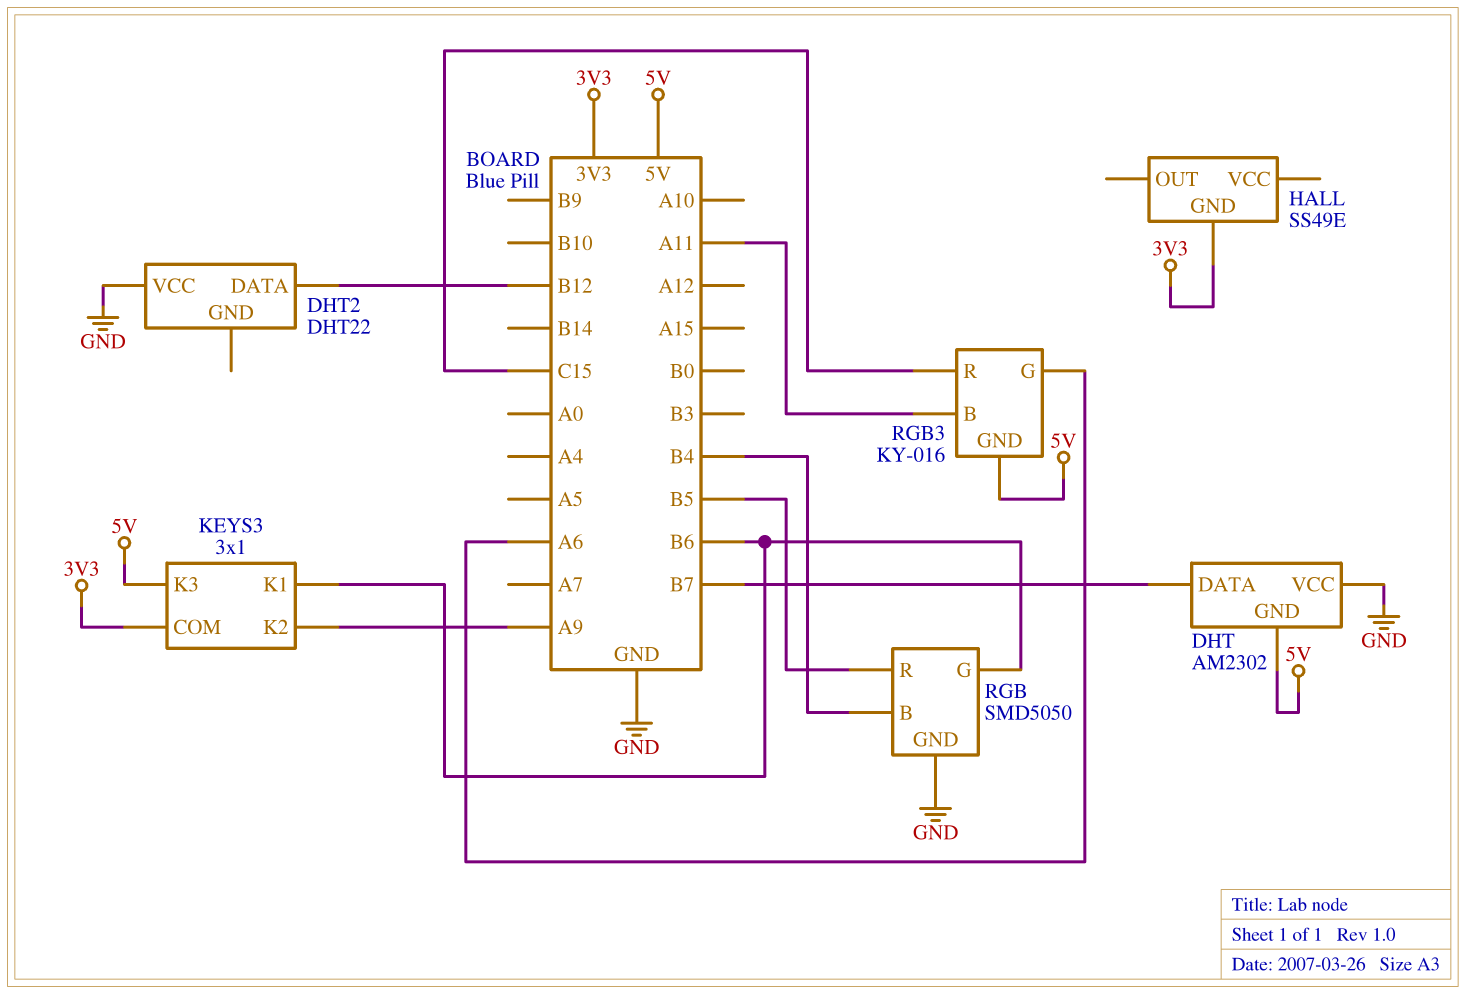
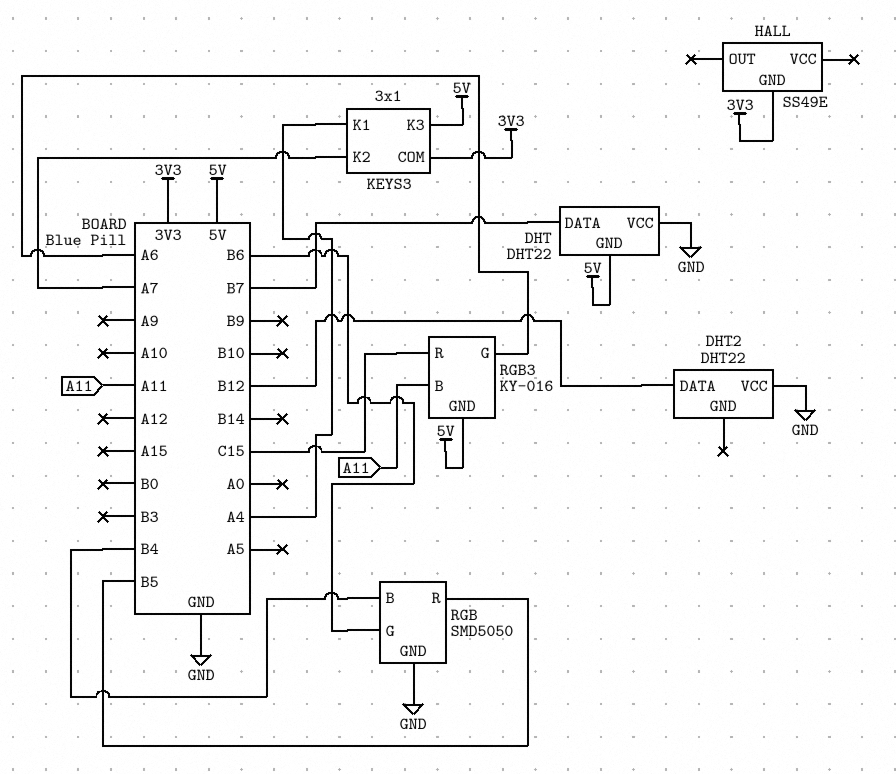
DHT: AM2302 -> DHT22
KEYS3 pin K1: B6 -> A4
KEYS3 pin K2: A9 -> A7

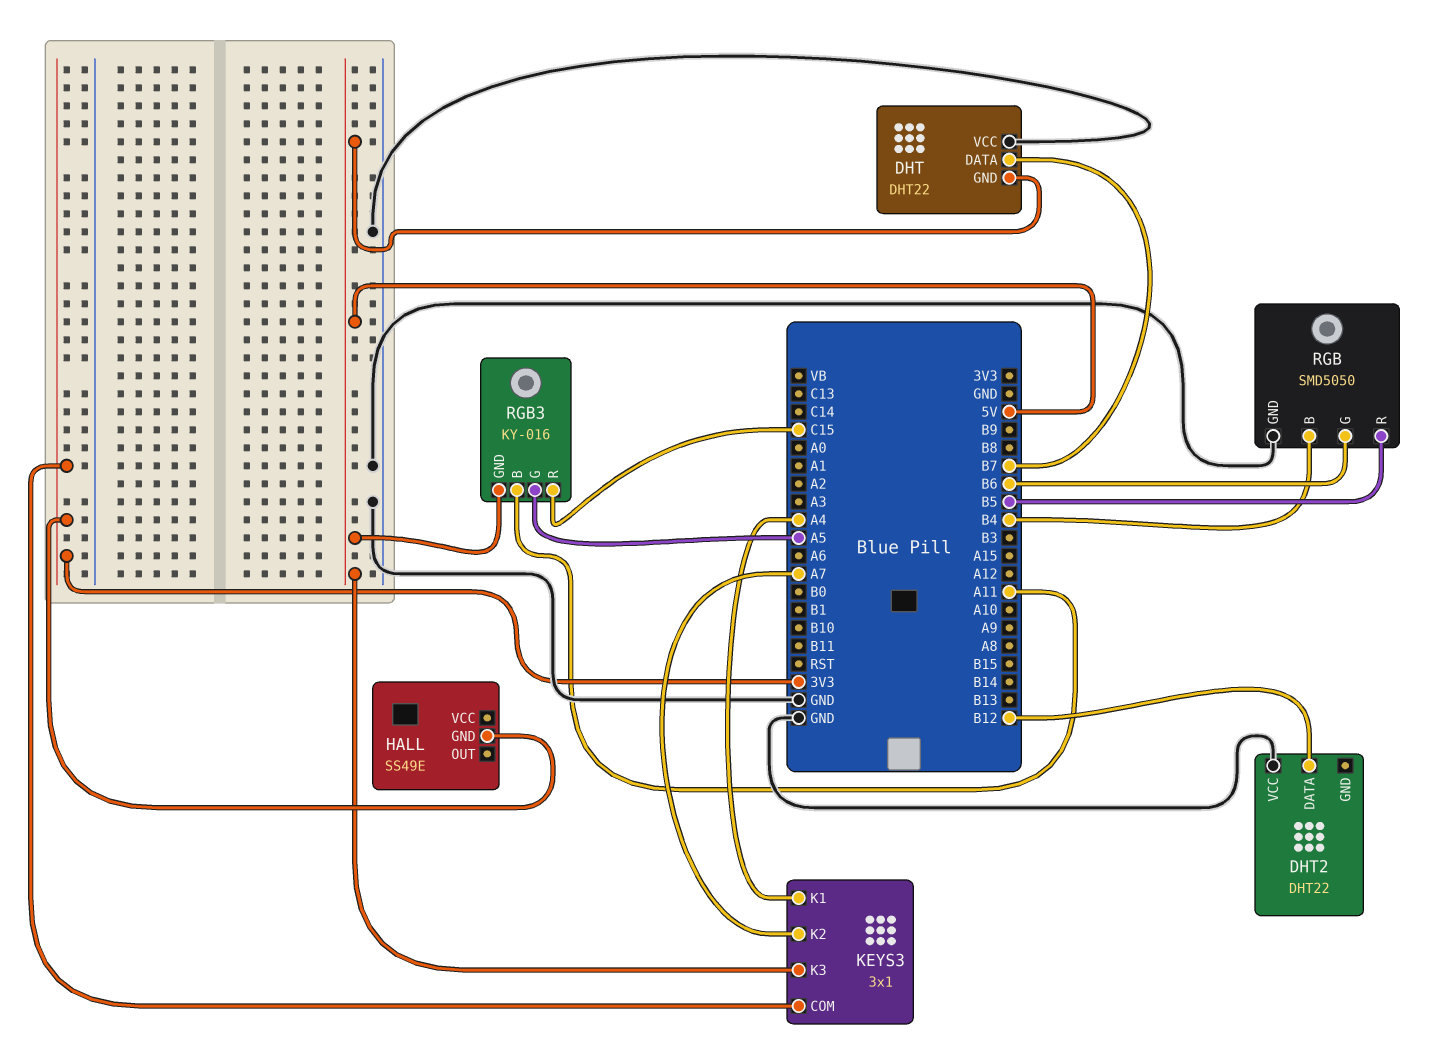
RGB3 pin G: A6 -> A5

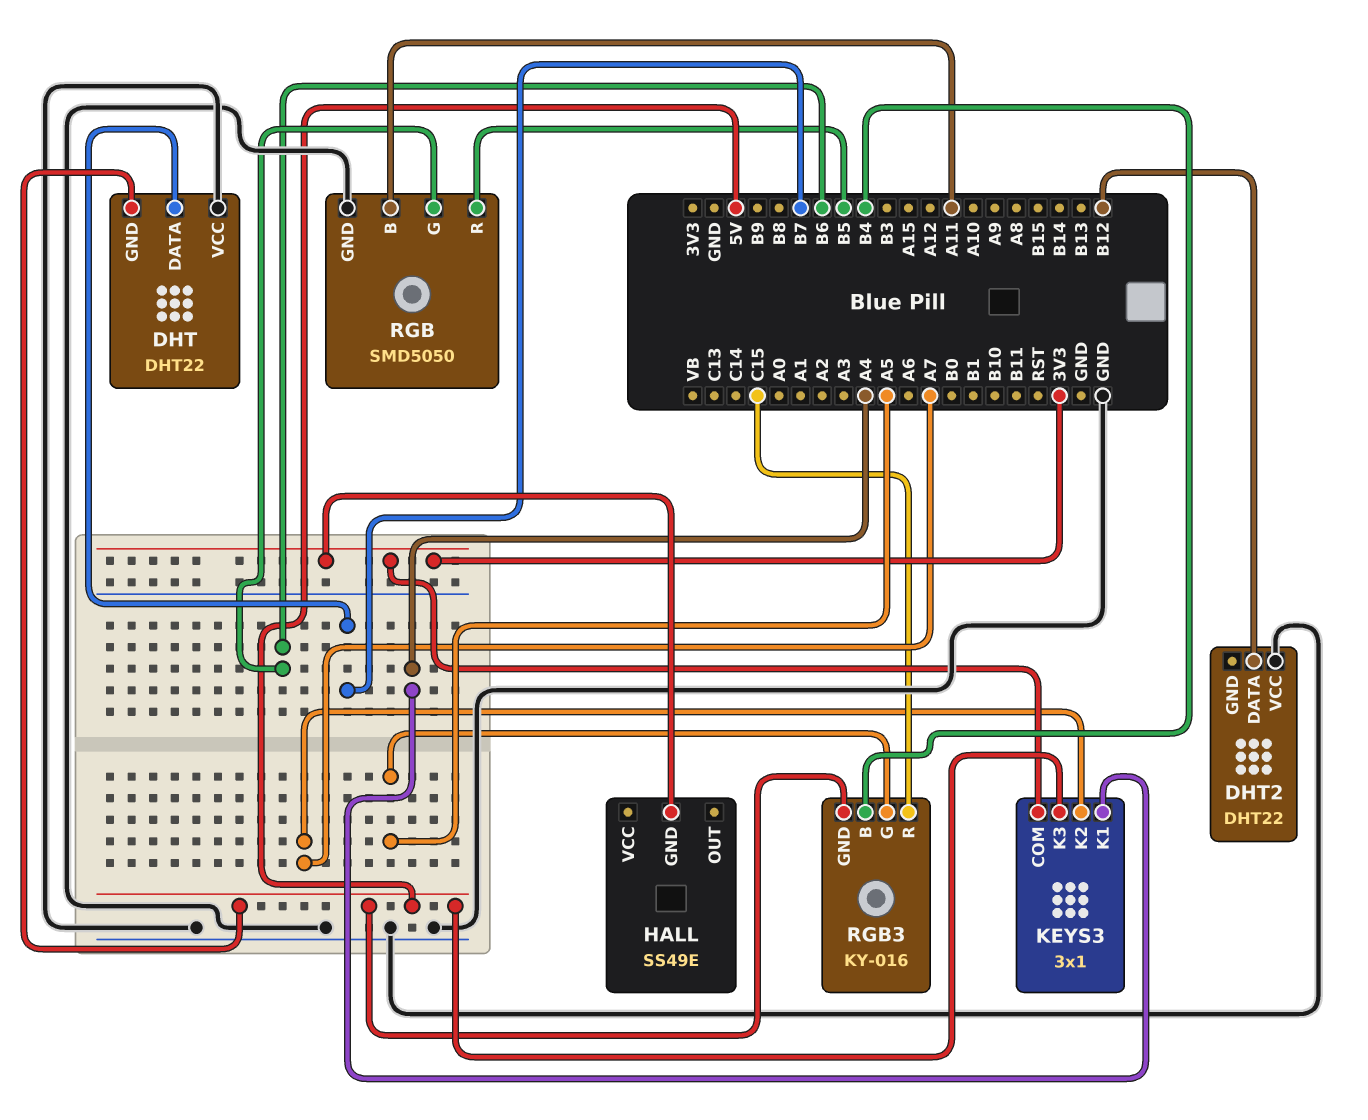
RGB pin B: B4 -> A11
RGB3 pin B: A11 -> B4

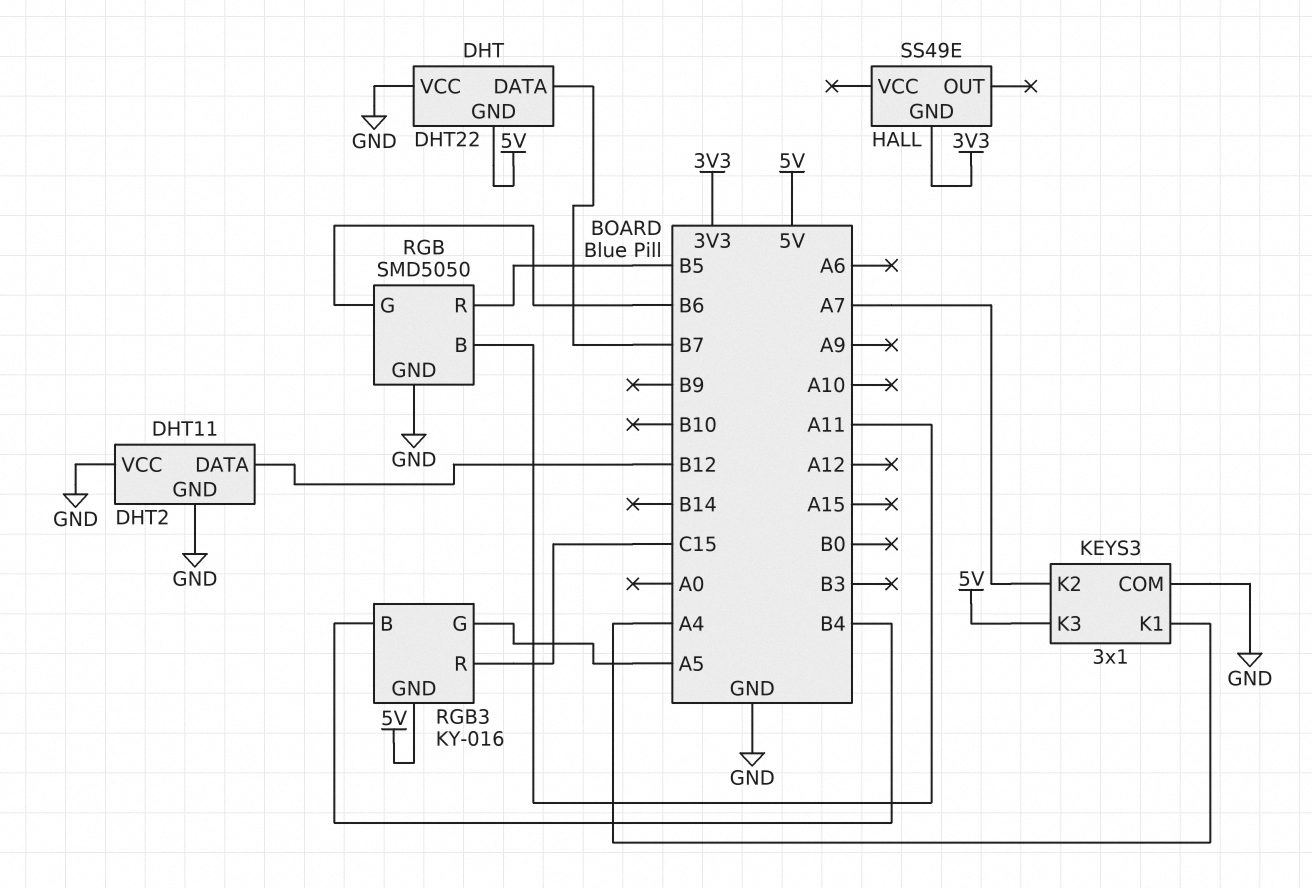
DHT2: DHT22 -> DHT11
DHT2 pin GND: none -> GND
KEYS3 pin COM: 3V3 -> GND

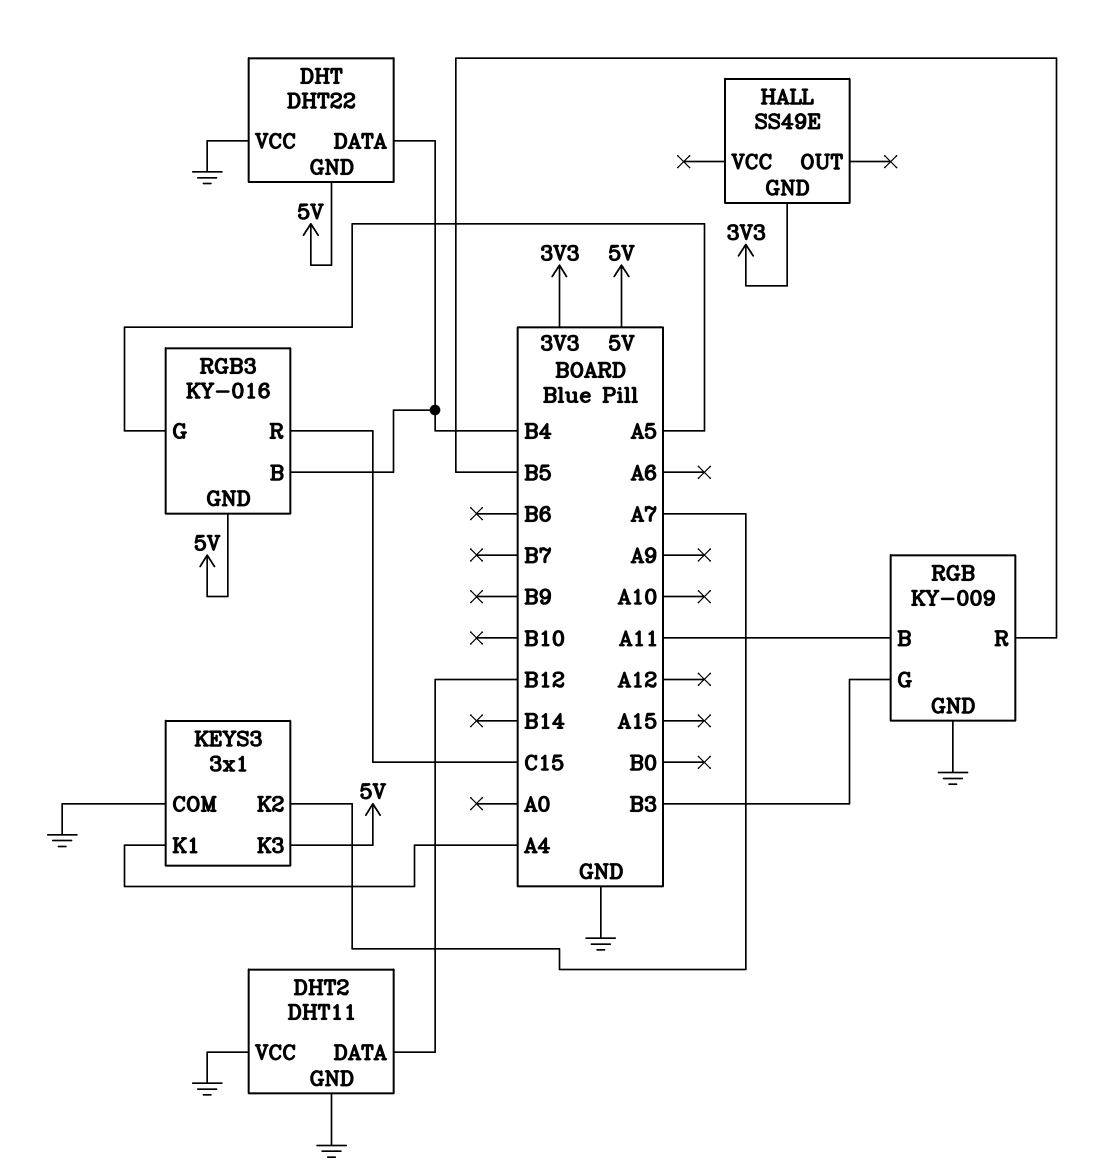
DHT pin DATA: B7 -> B4
RGB: SMD5050 -> KY-009
RGB pin G: B6 -> B3

